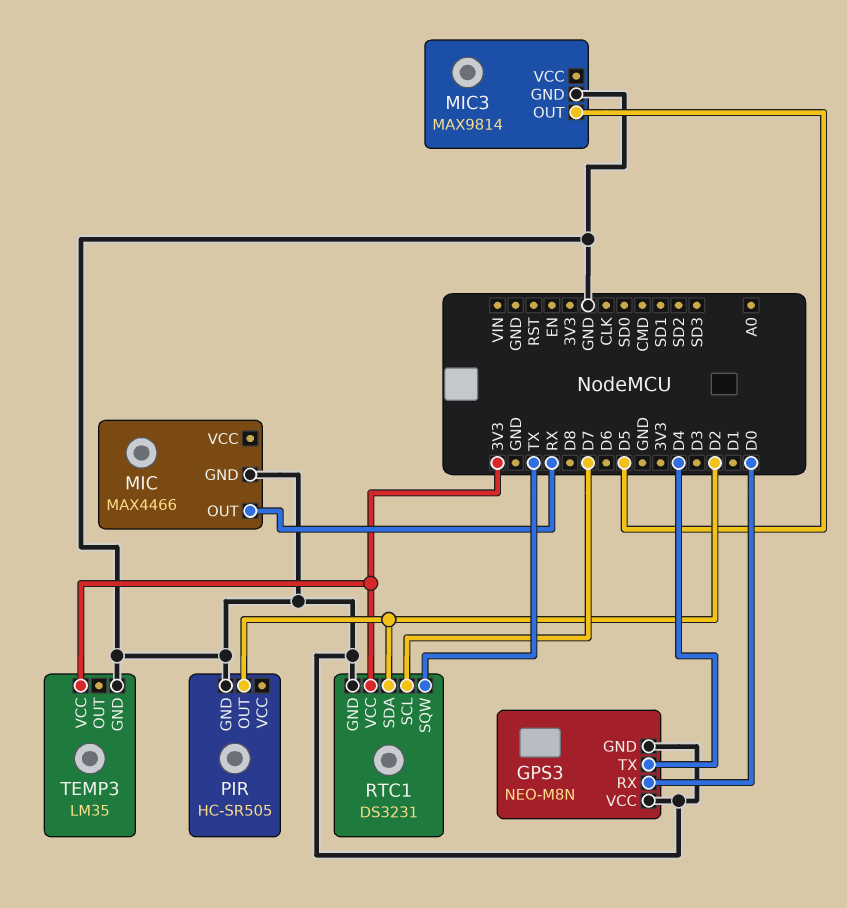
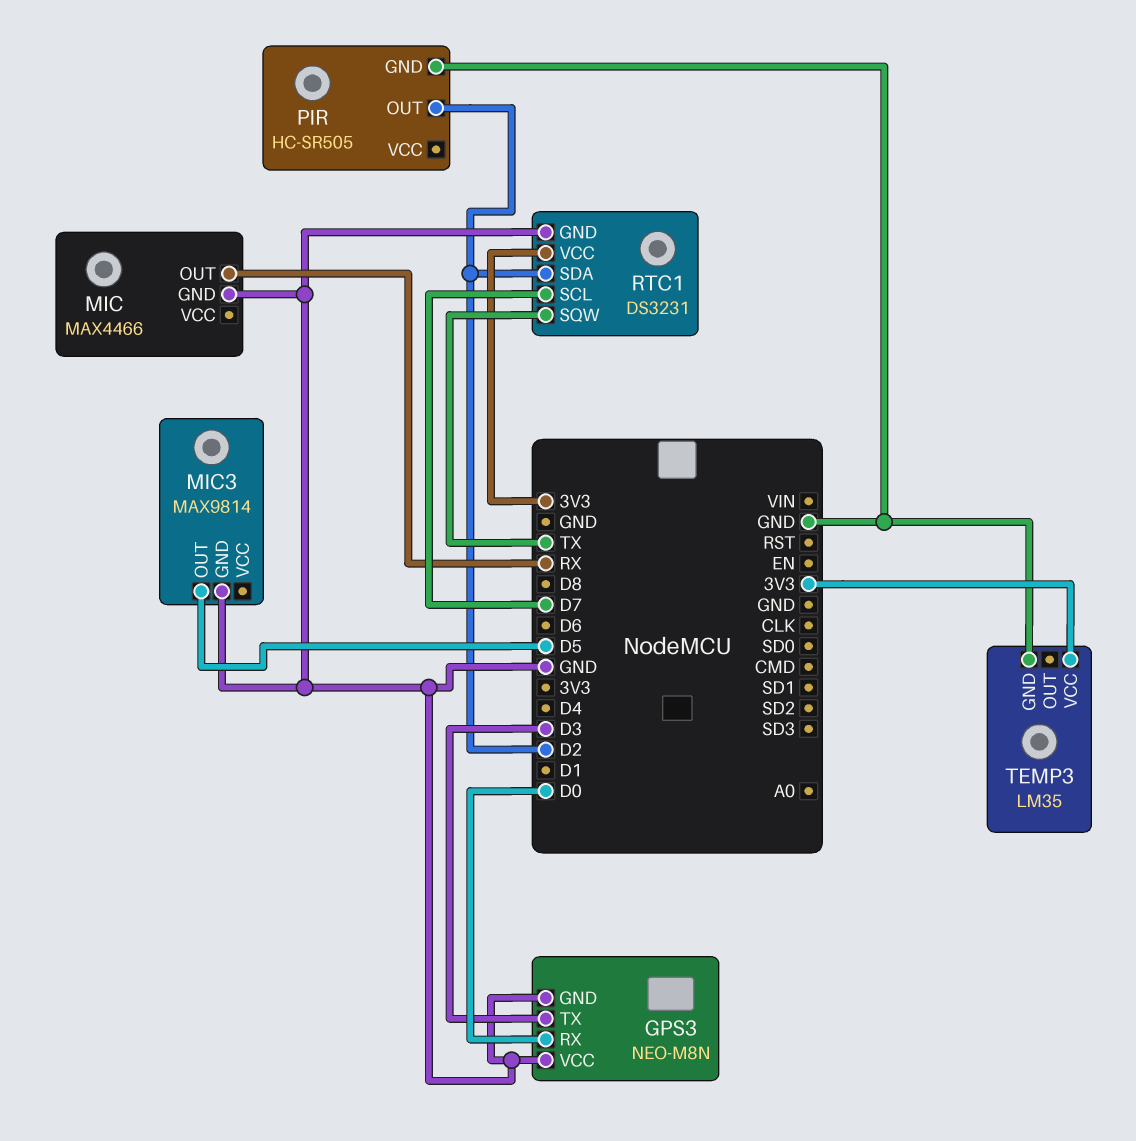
GPS3 pin TX: D4 -> D3

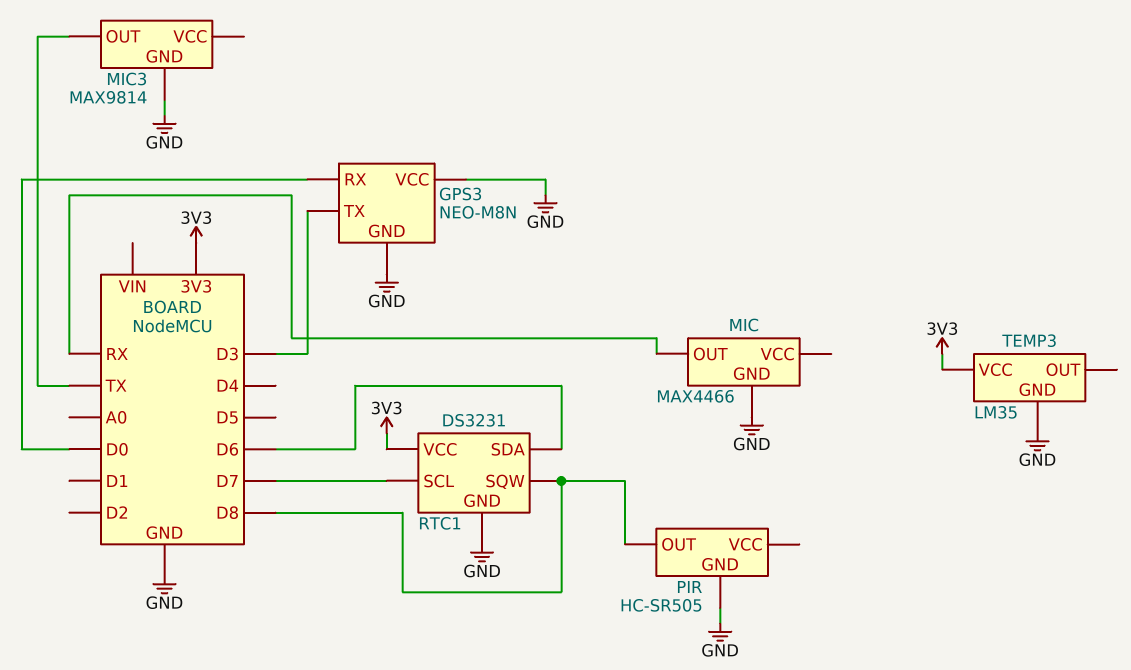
MIC3 pin OUT: D5 -> TX
PIR pin OUT: D2 -> D8
RTC1 pin SDA: D2 -> D6
RTC1 pin SQW: TX -> D8

